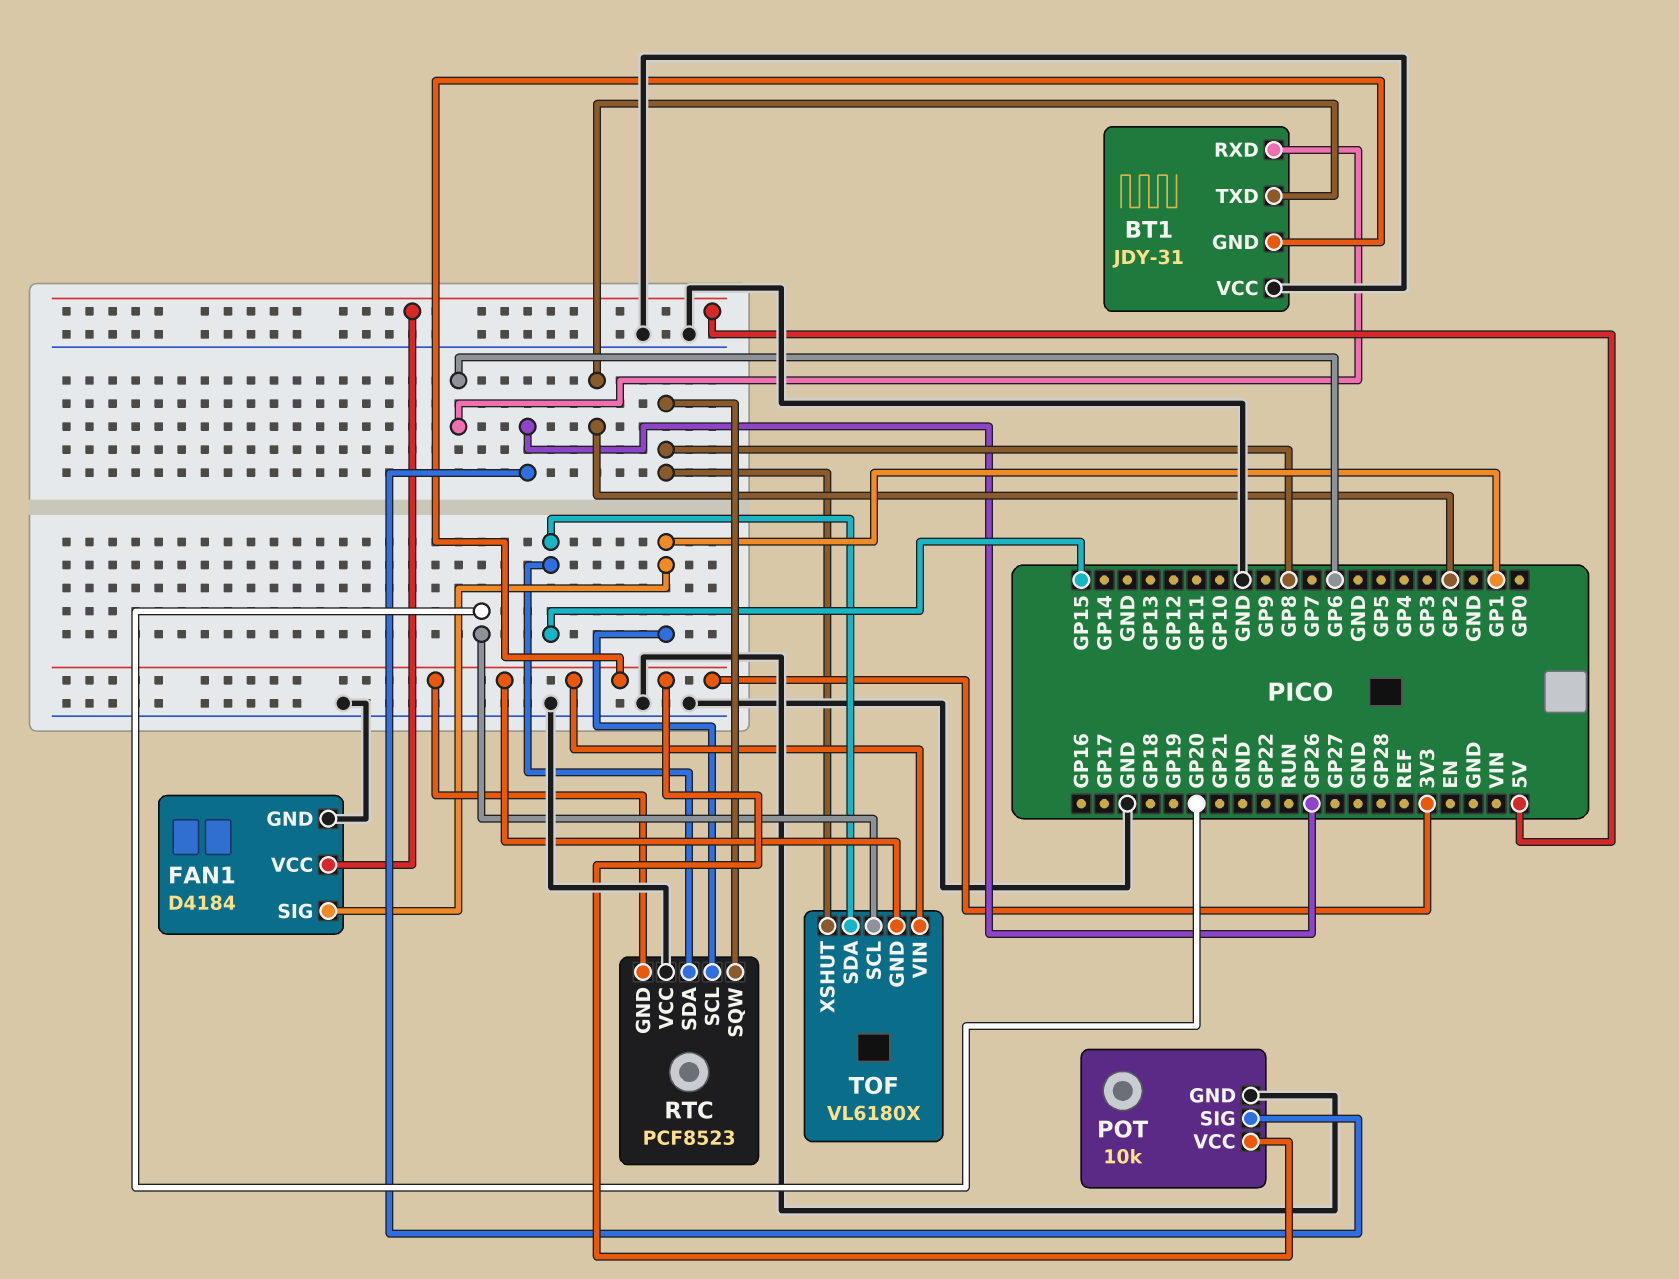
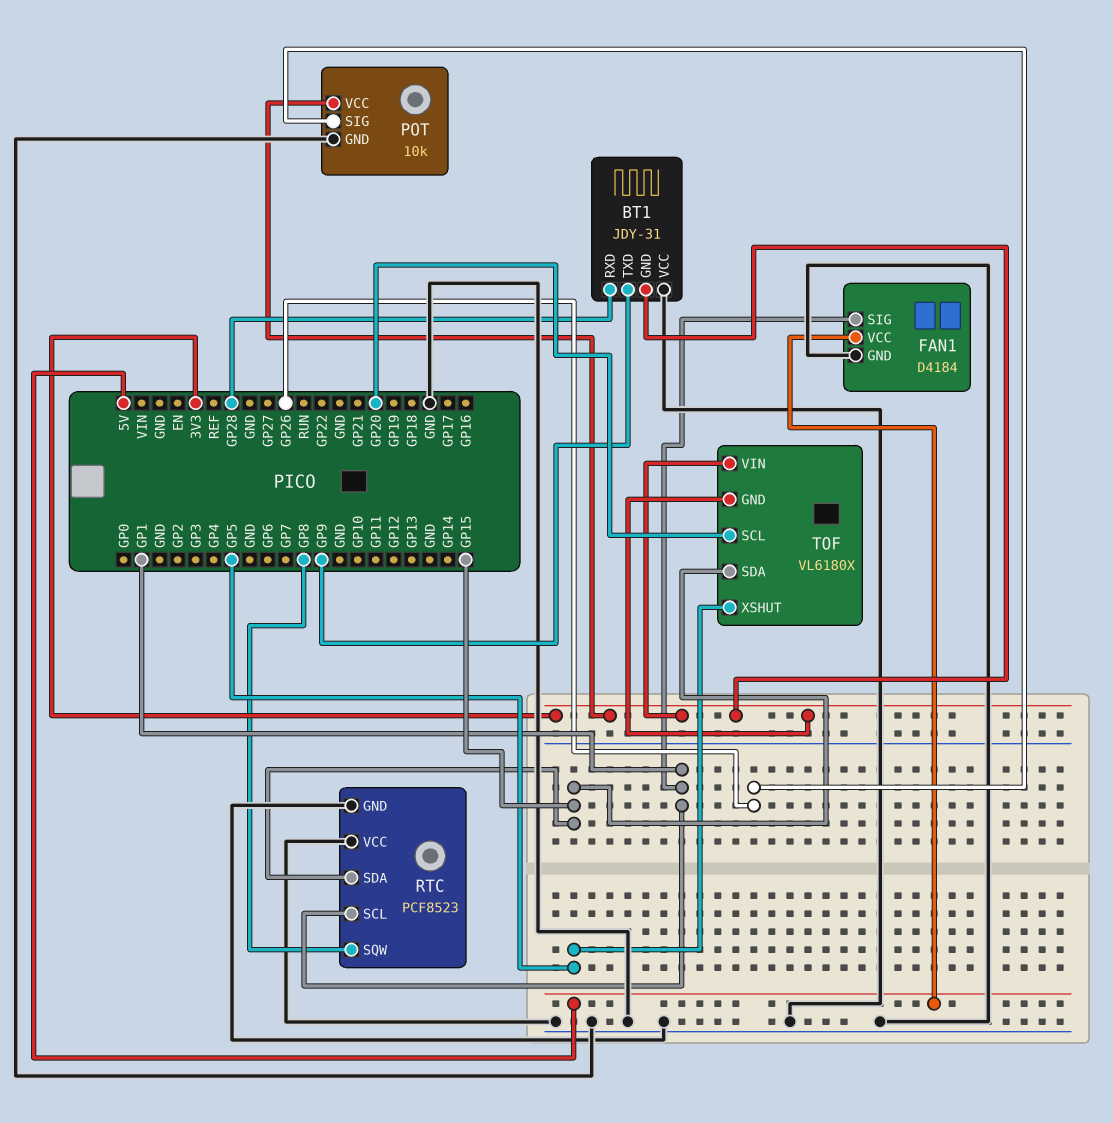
BT1 pin RXD: GP6 -> GP28
BT1 pin TXD: GP2 -> GP9
RTC pin GND: 3V3 -> GND
TOF pin XSHUT: GP8 -> GP5

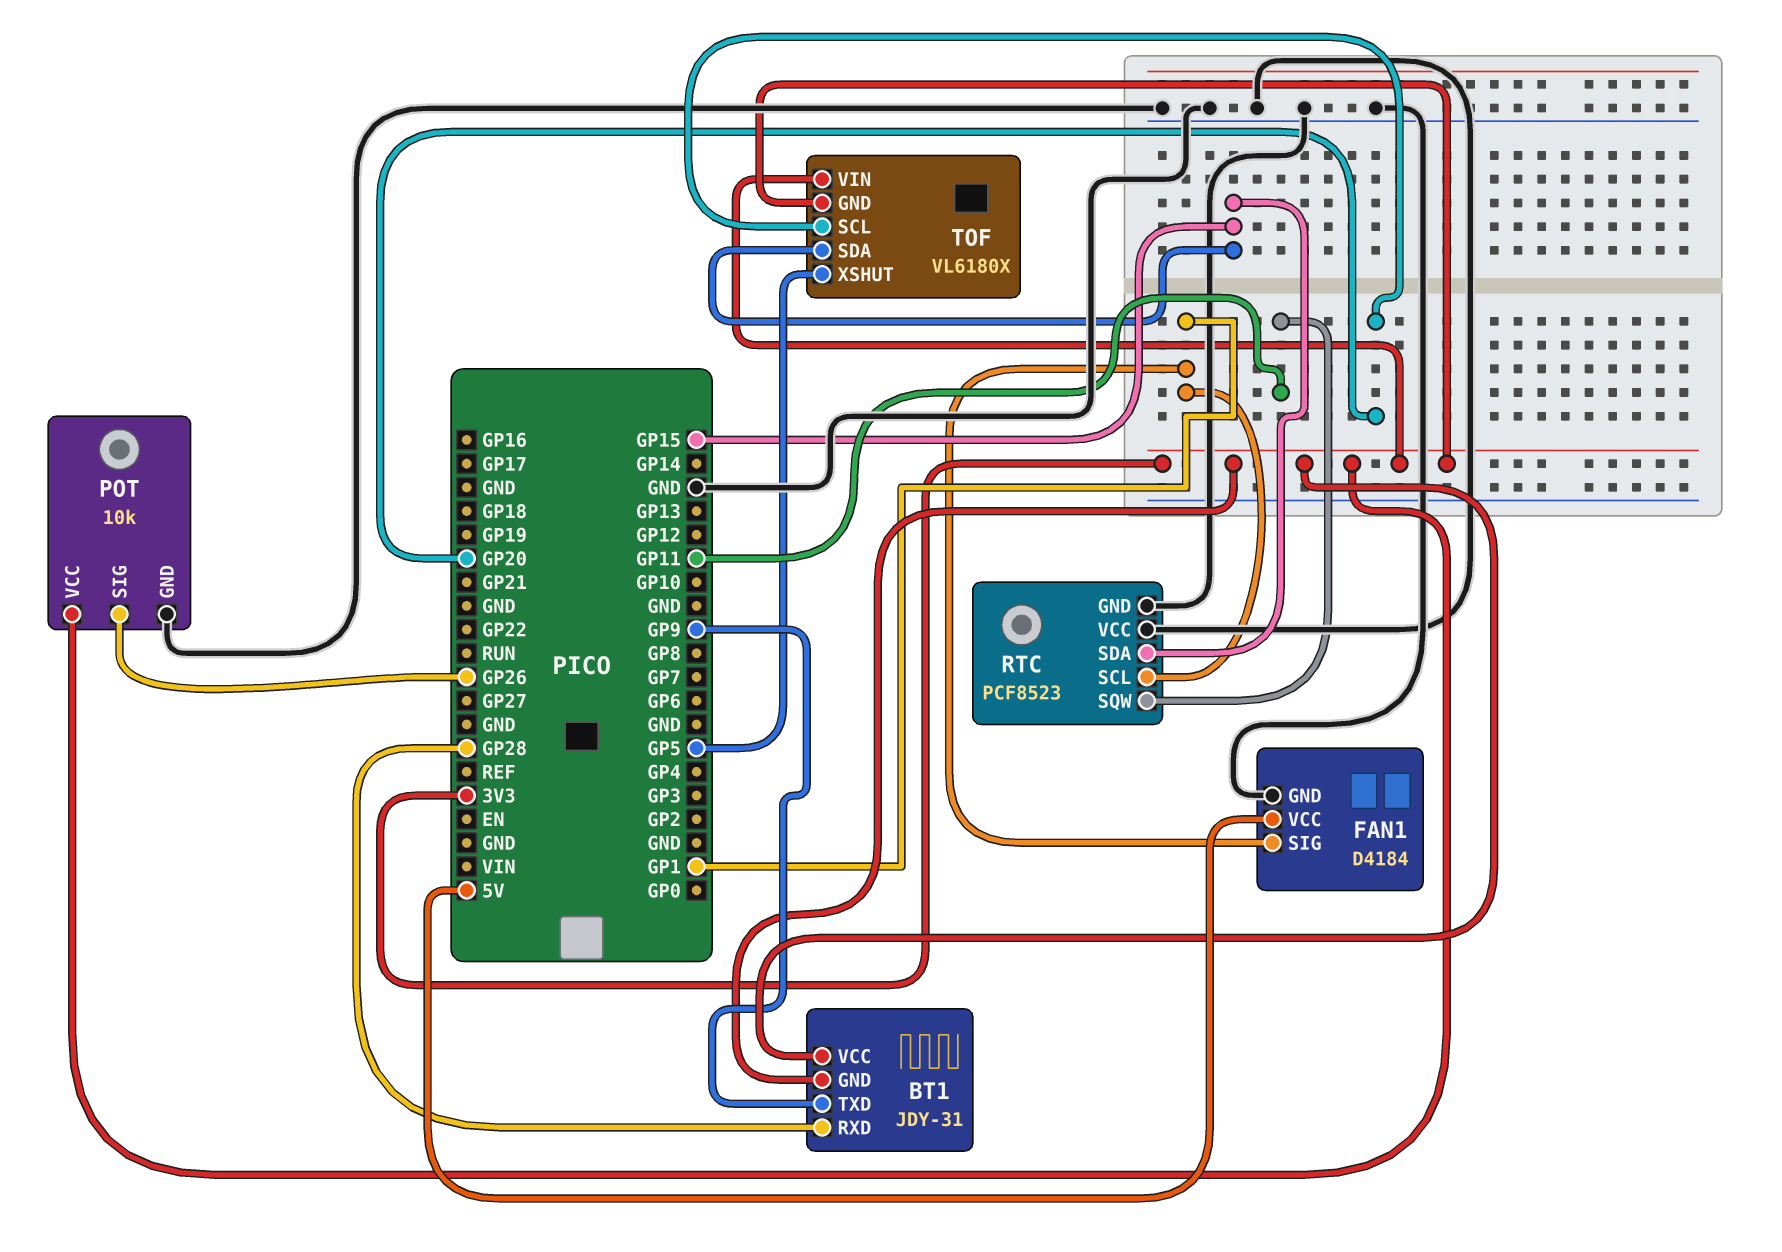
BT1 pin VCC: GND -> 3V3
RTC pin SQW: GP8 -> GP11

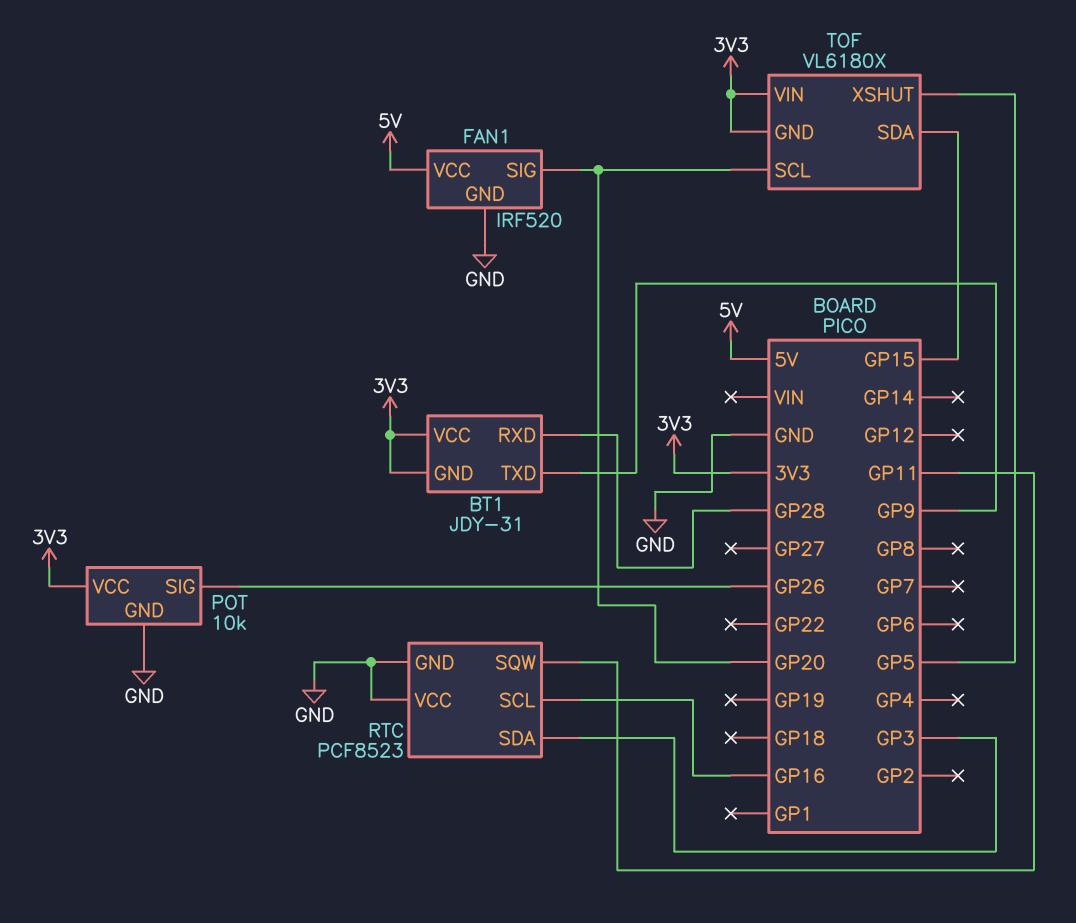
FAN1: D4184 -> IRF520
FAN1 pin SIG: GP1 -> GP20
RTC pin SCL: GP1 -> GP16
RTC pin SDA: GP15 -> GP3

